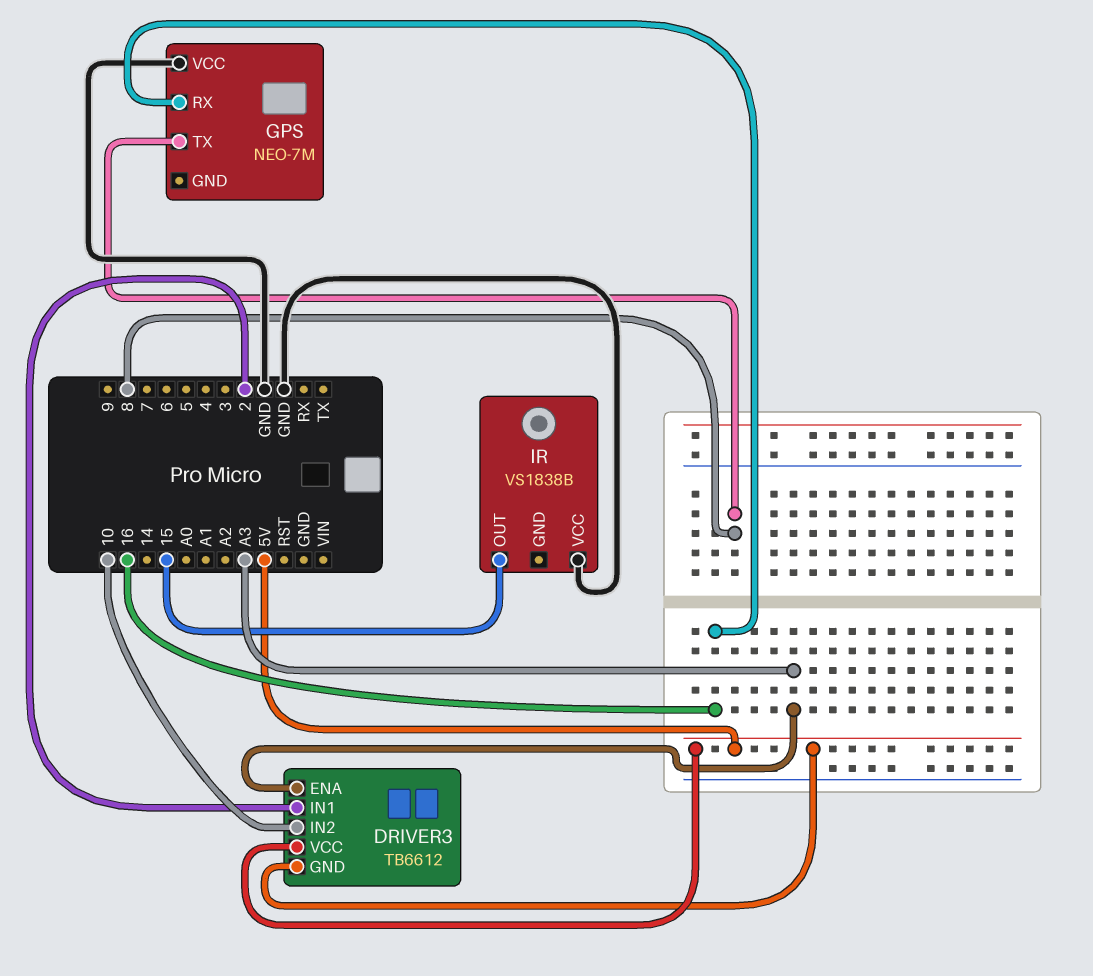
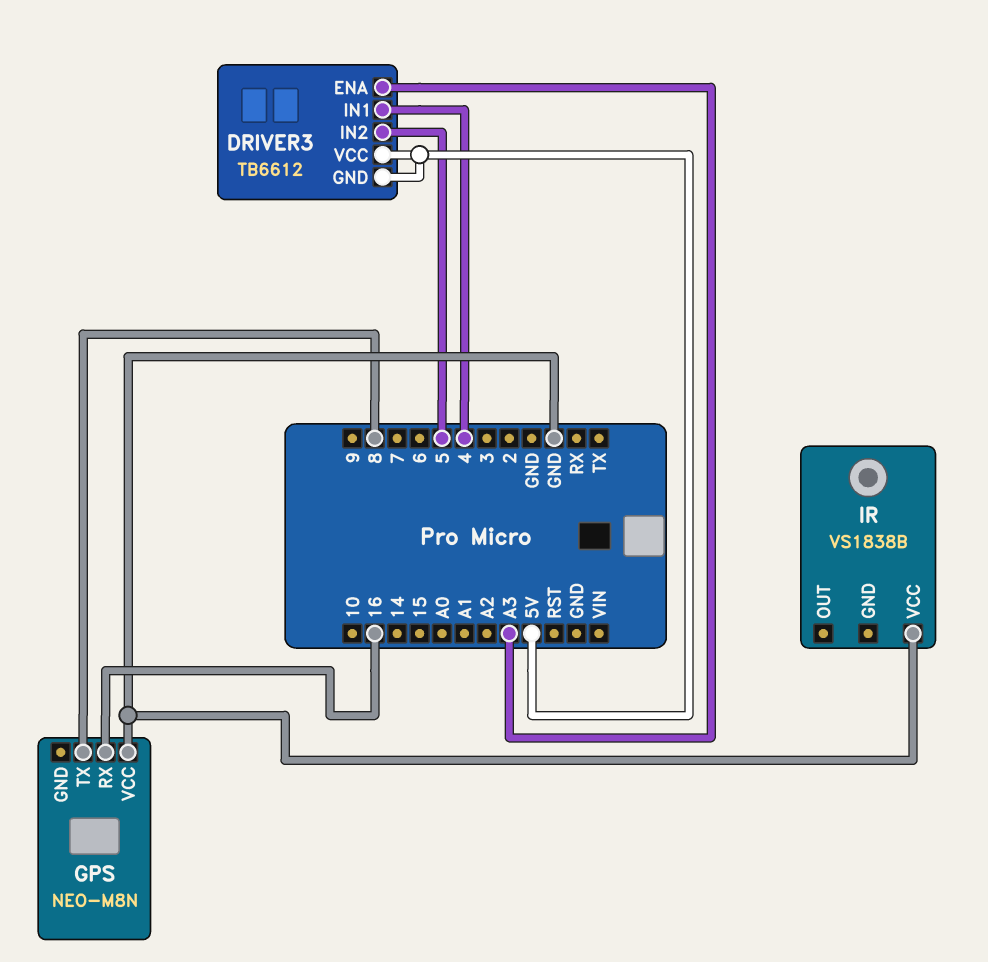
DRIVER3 pin IN1: 2 -> 4
DRIVER3 pin IN2: 10 -> 5
GPS: NEO-7M -> NEO-M8N
IR pin OUT: 15 -> none

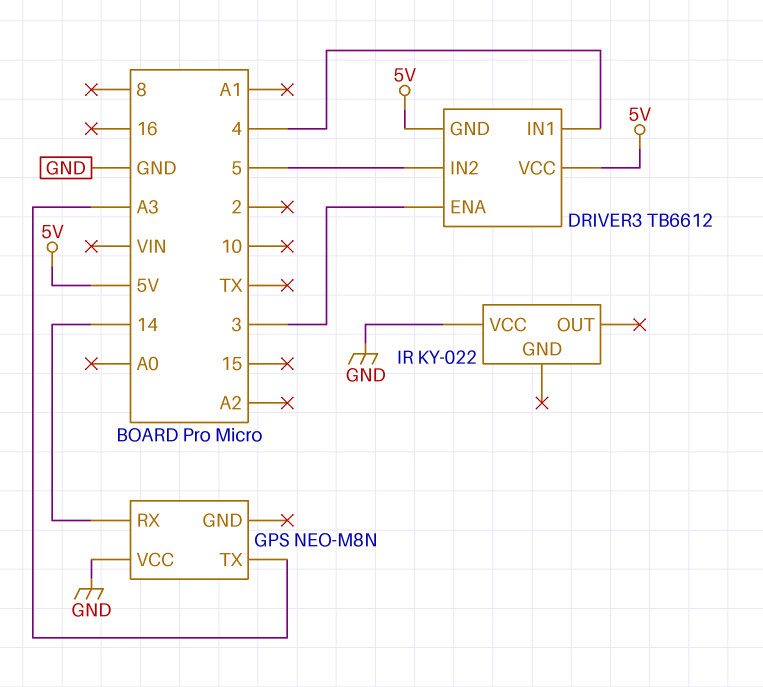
DRIVER3 pin ENA: A3 -> 3
GPS pin RX: 16 -> 14
GPS pin TX: 8 -> A3
IR: VS1838B -> KY-022

